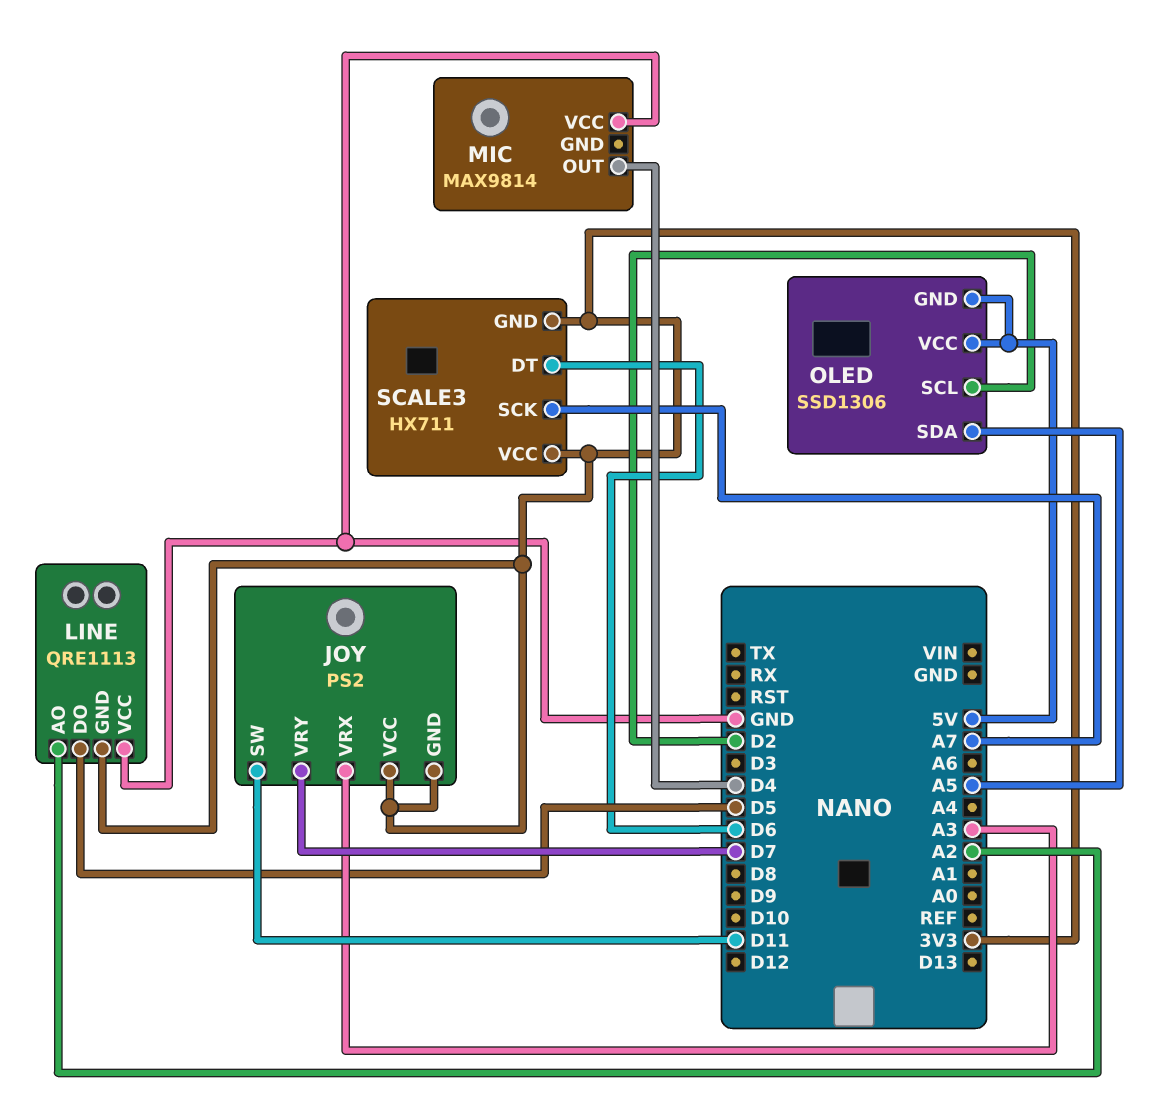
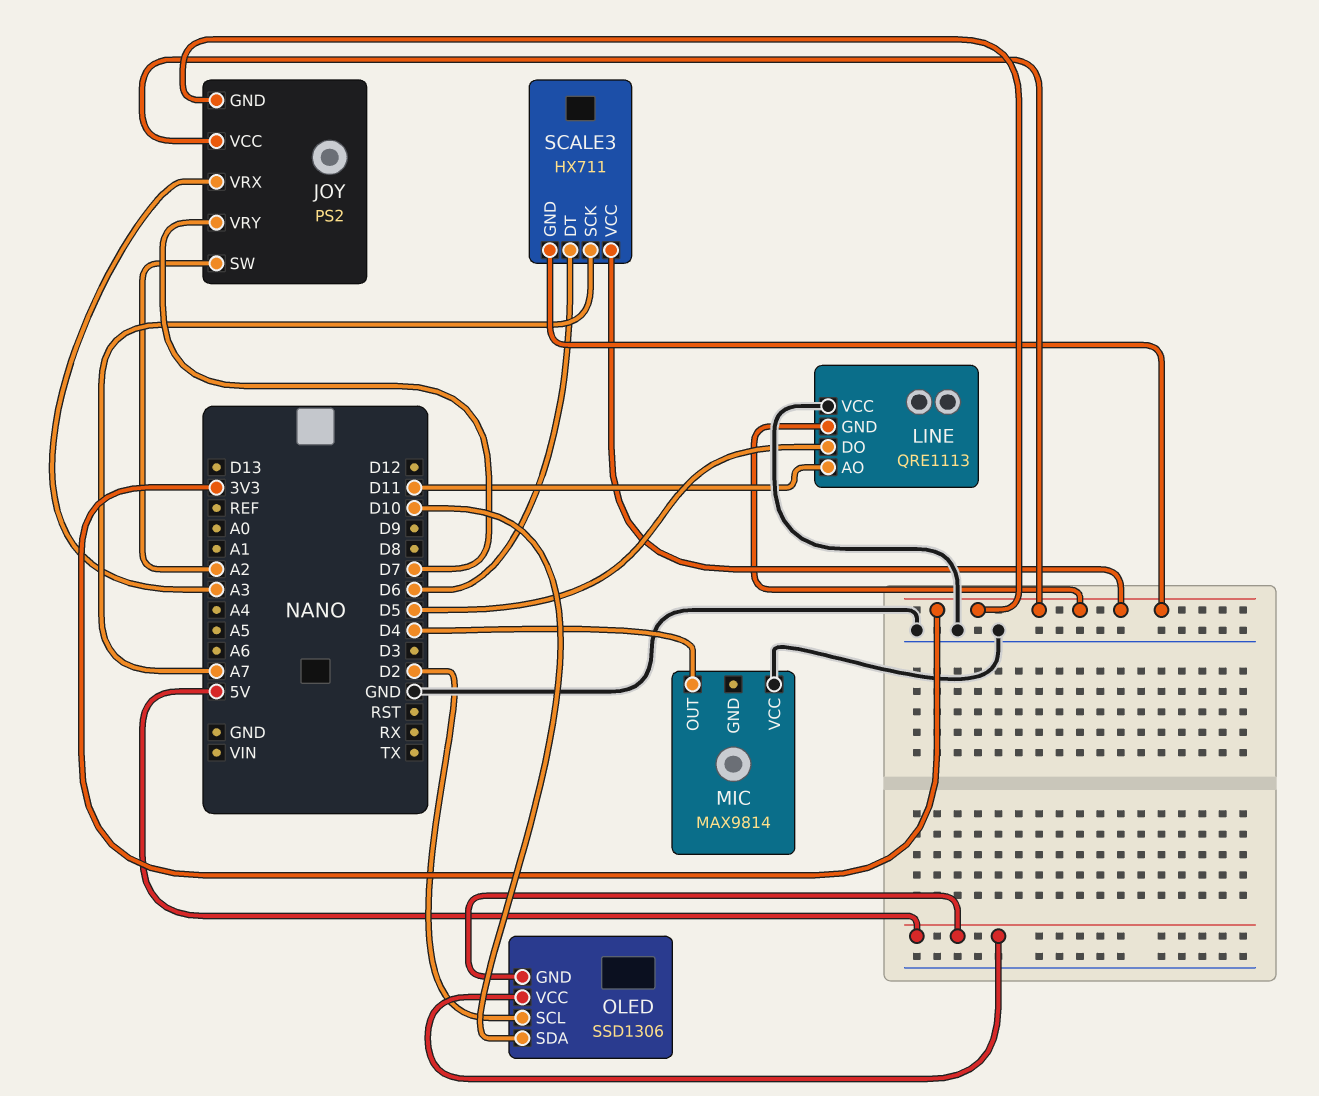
JOY pin SW: D11 -> A2
LINE pin AO: A2 -> D11
OLED pin SDA: A5 -> D10

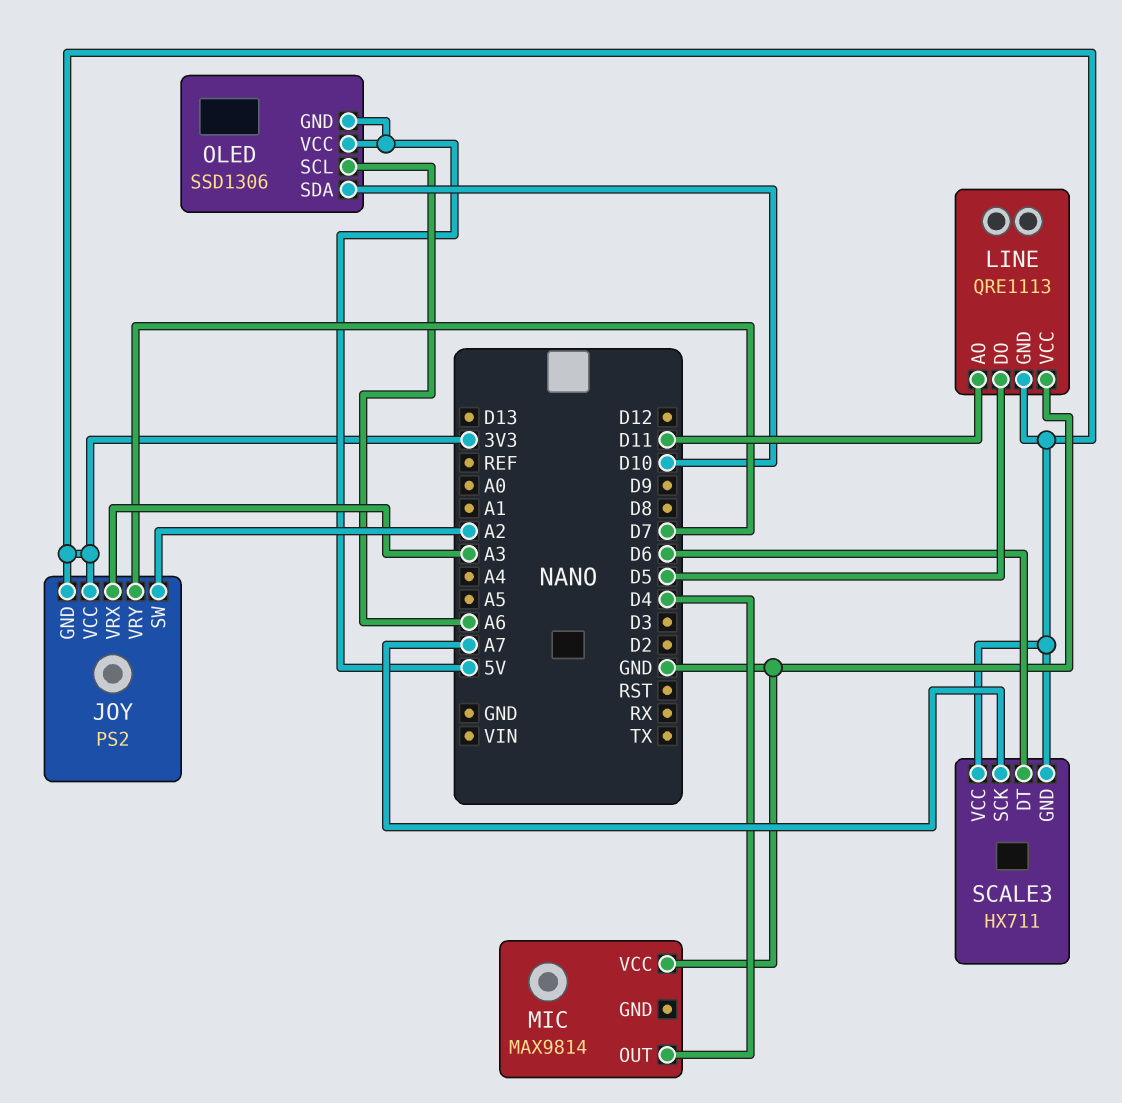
OLED pin SCL: D2 -> A6

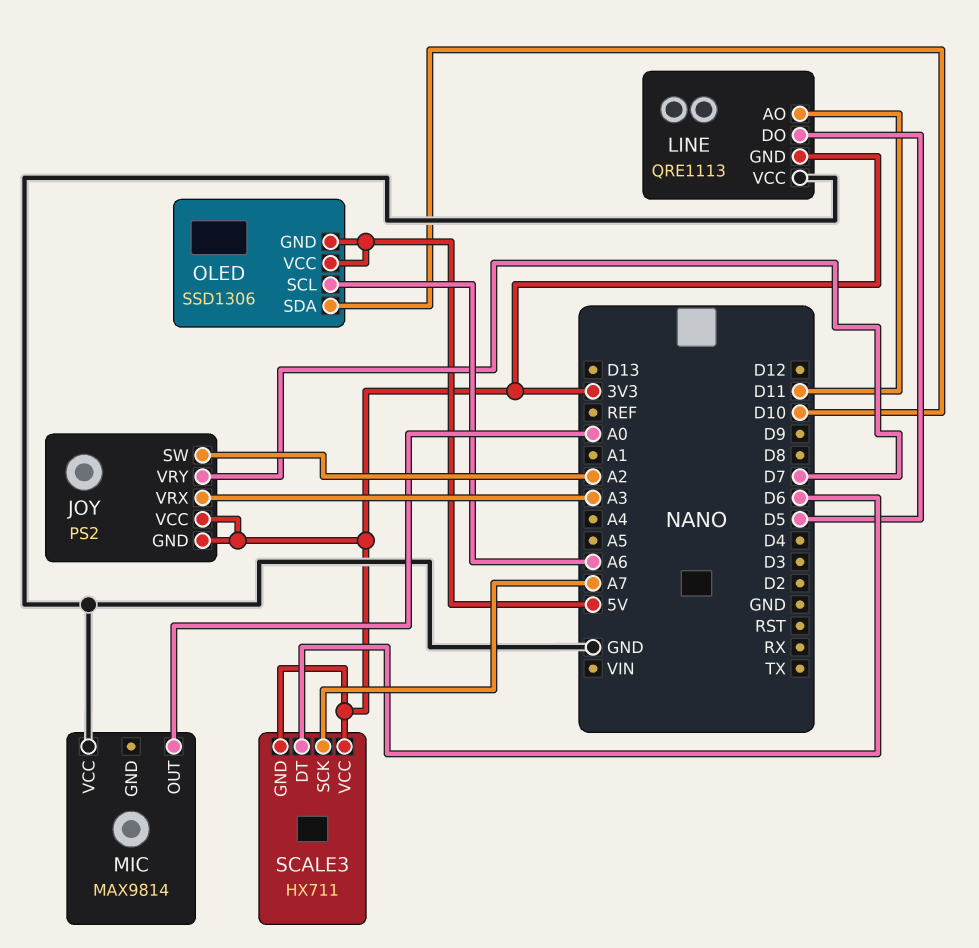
MIC pin OUT: D4 -> A0

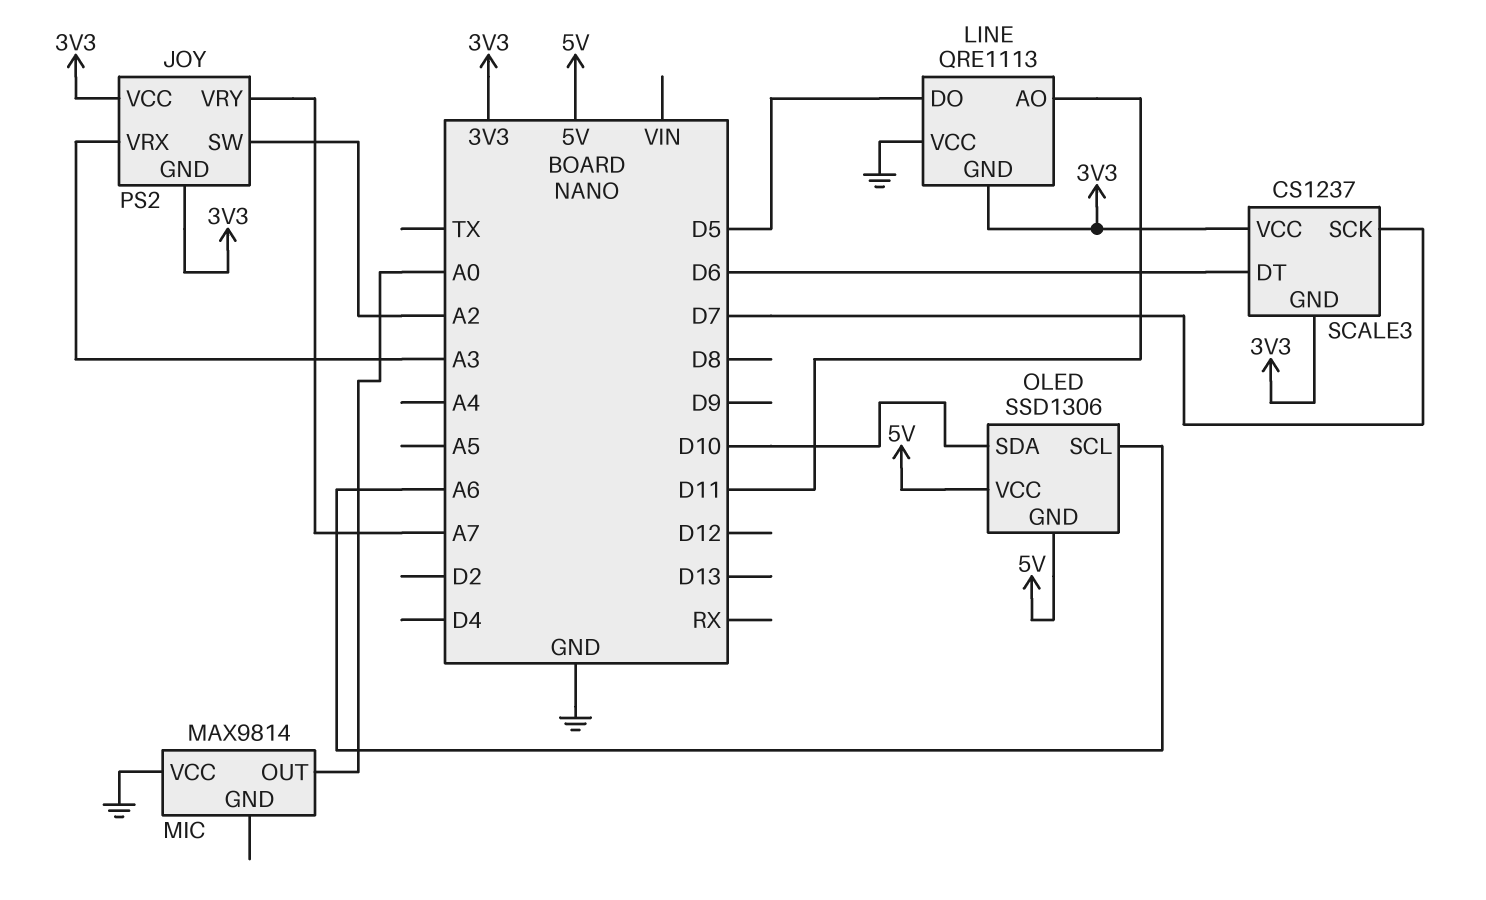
JOY pin VRY: D7 -> A7
SCALE3: HX711 -> CS1237
SCALE3 pin SCK: A7 -> D7

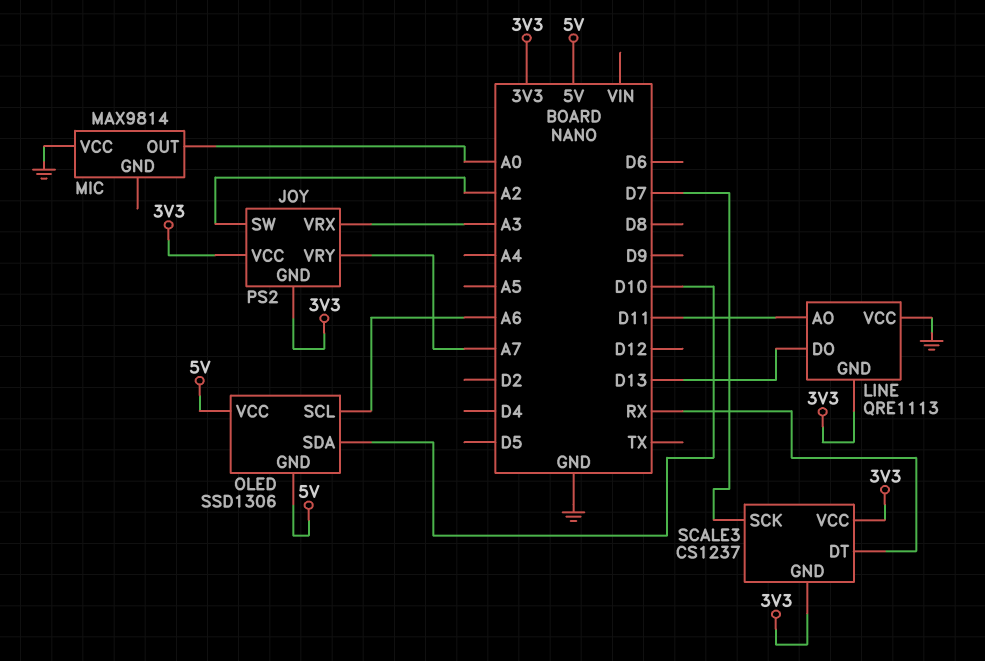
LINE pin DO: D5 -> D13
SCALE3 pin DT: D6 -> RX

